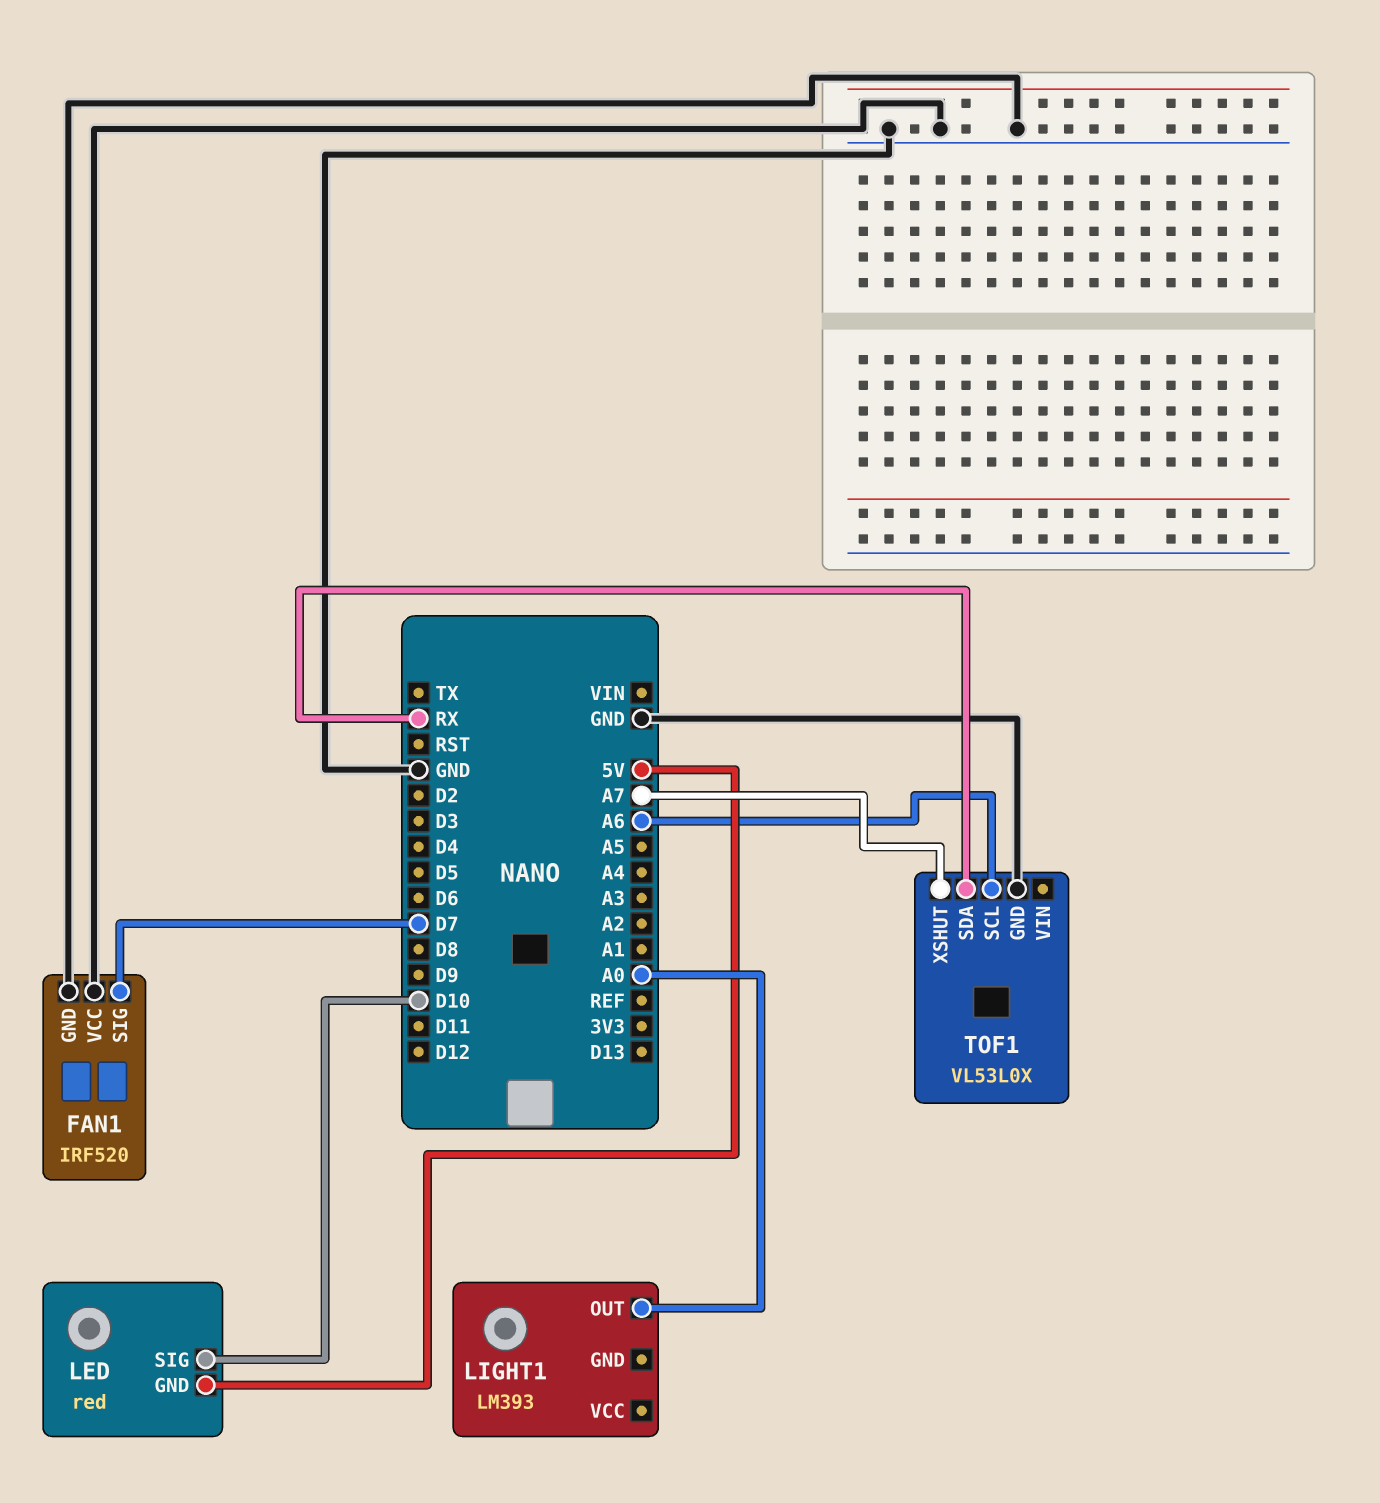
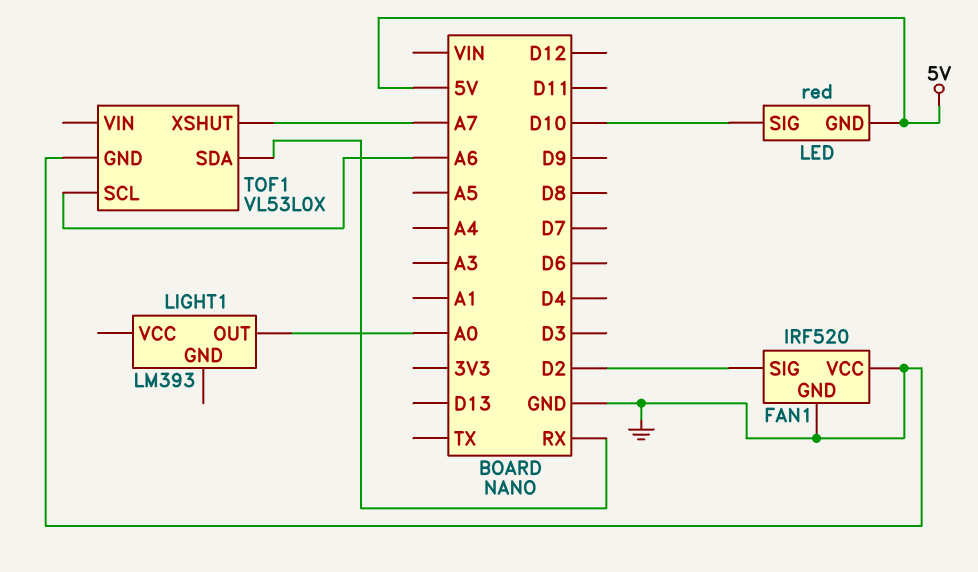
FAN1 pin SIG: D7 -> D2

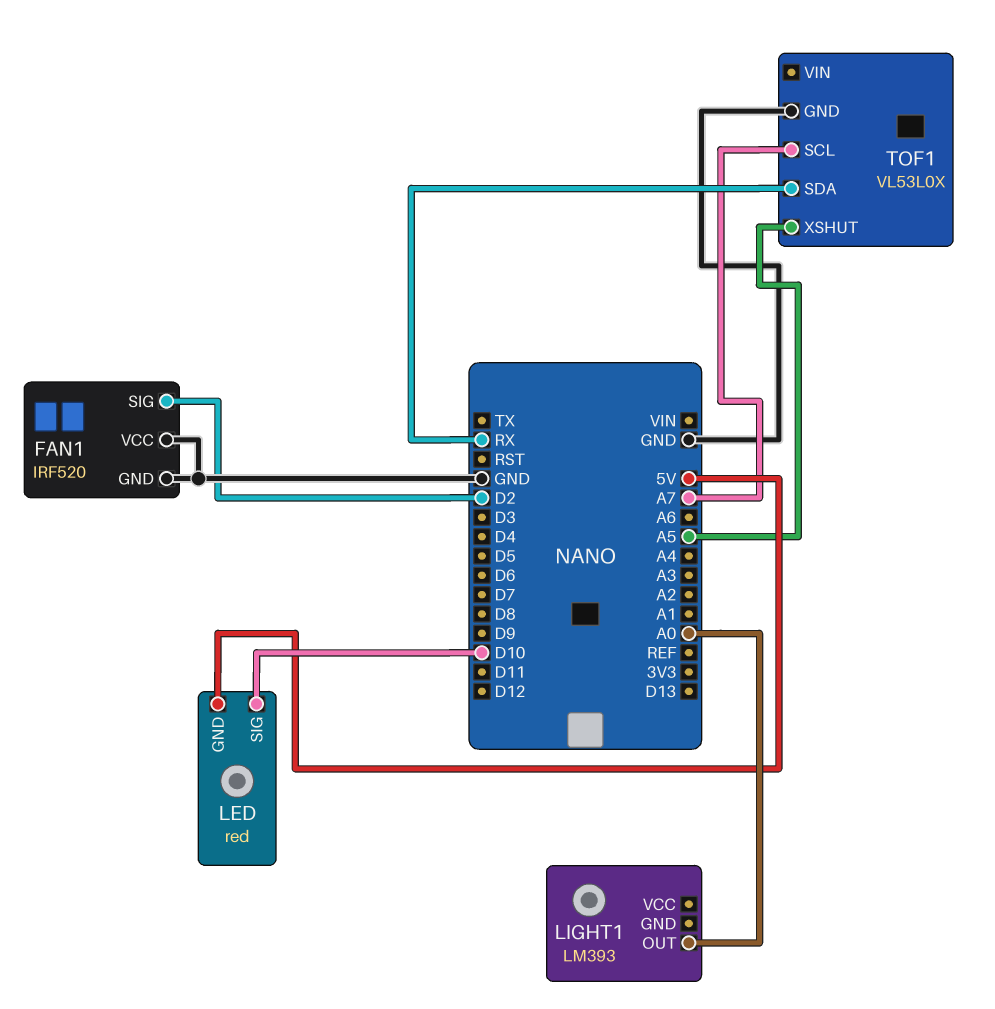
TOF1 pin SCL: A6 -> A7
TOF1 pin XSHUT: A7 -> A5

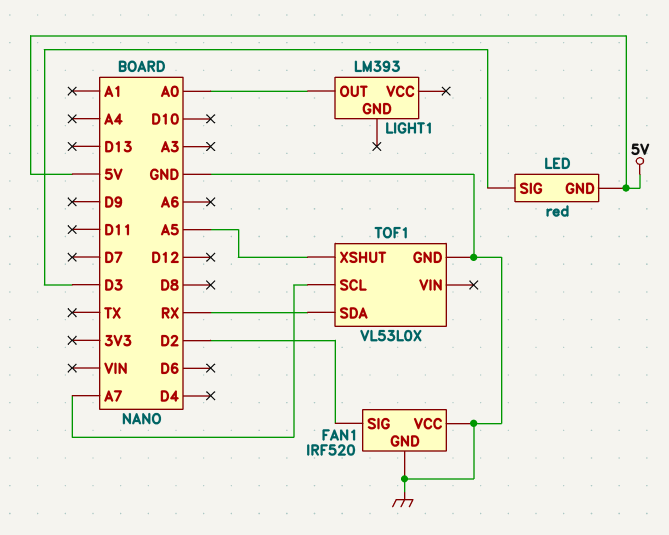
LED pin SIG: D10 -> D3

